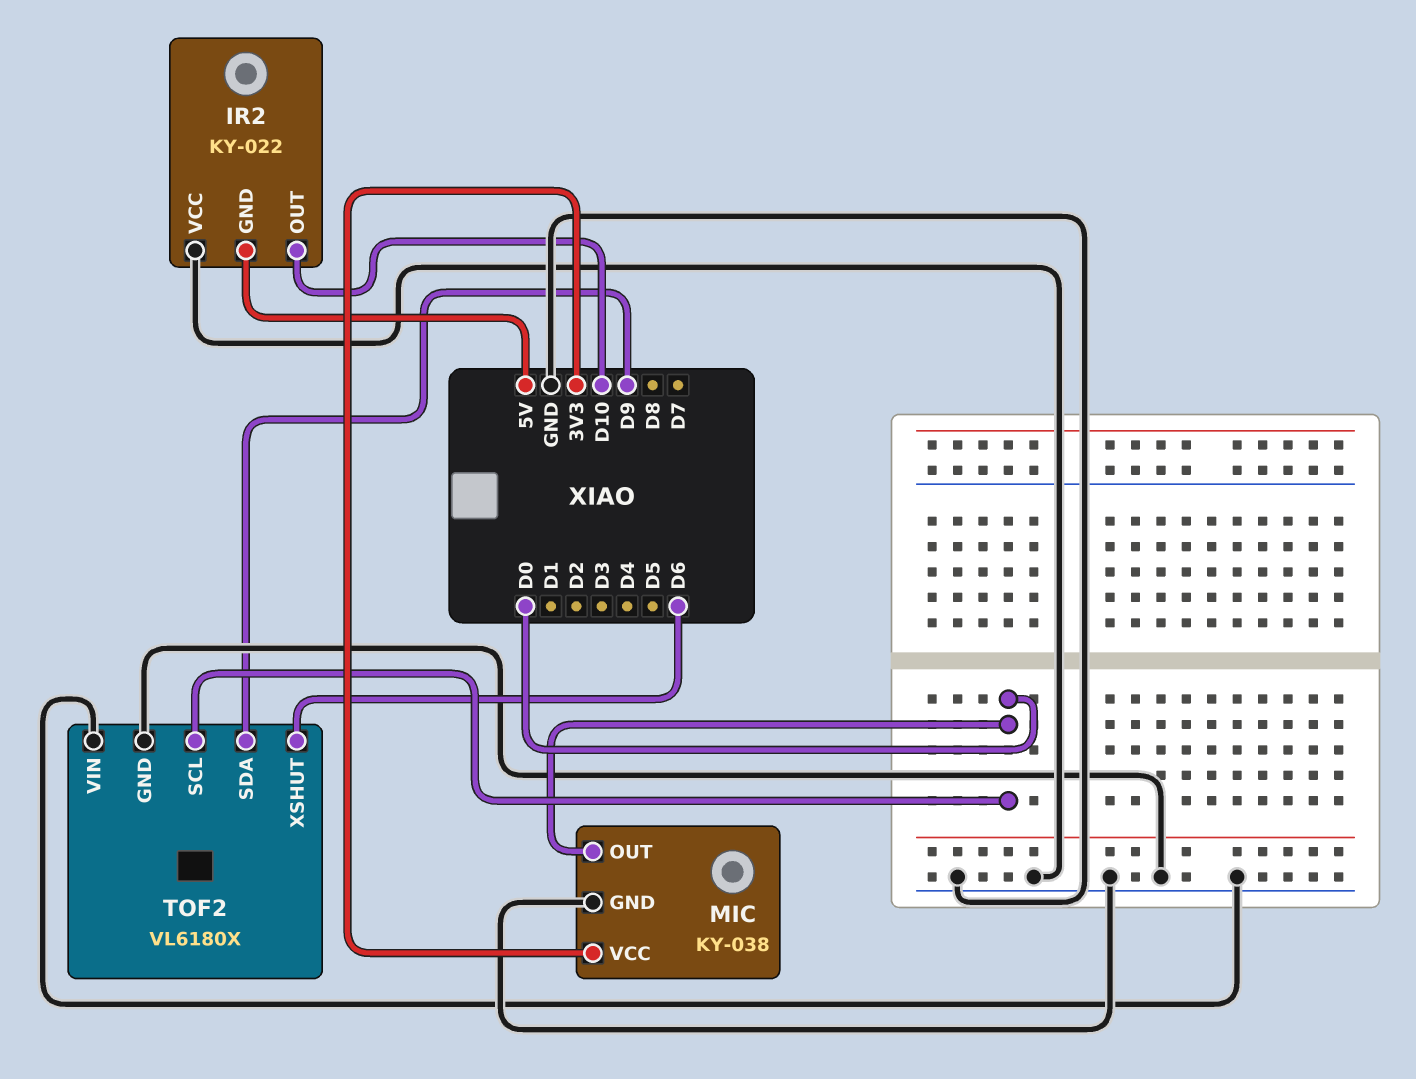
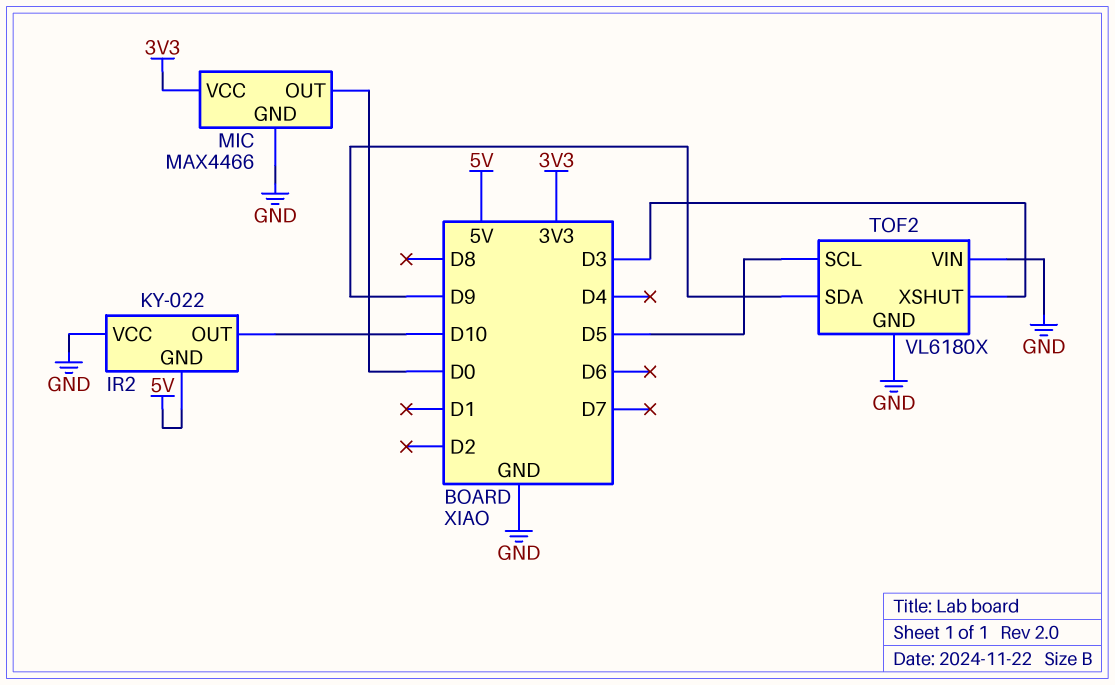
MIC: KY-038 -> MAX4466
TOF2 pin SCL: D0 -> D5
TOF2 pin XSHUT: D6 -> D3

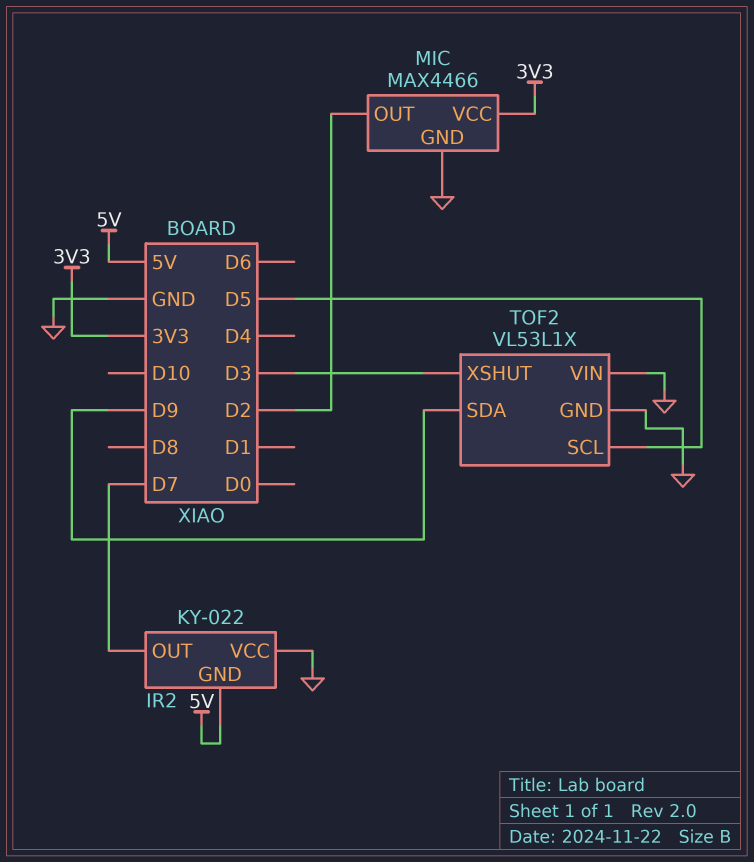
IR2 pin OUT: D10 -> D7
MIC pin OUT: D0 -> D2
TOF2: VL6180X -> VL53L1X

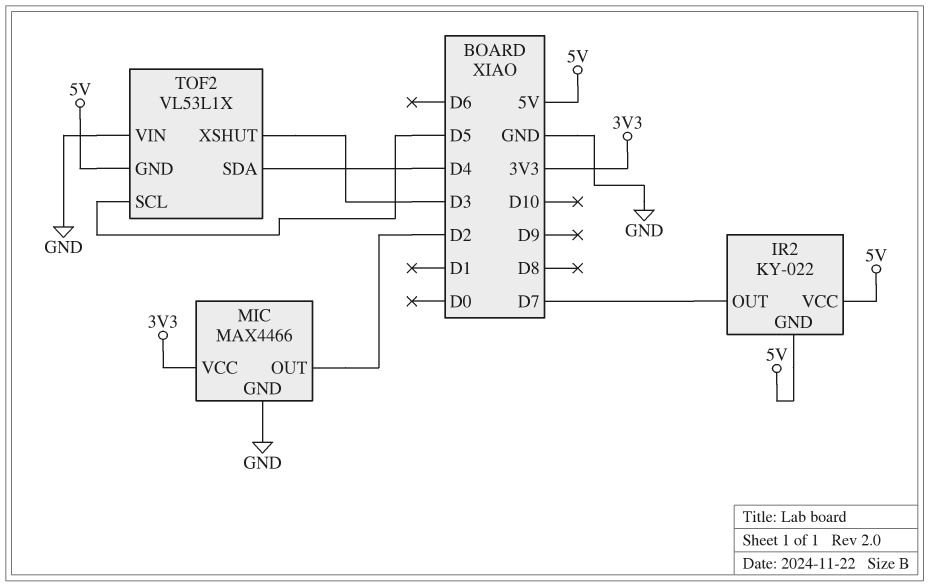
IR2 pin VCC: GND -> 5V
TOF2 pin GND: GND -> 5V
TOF2 pin SDA: D9 -> D4

